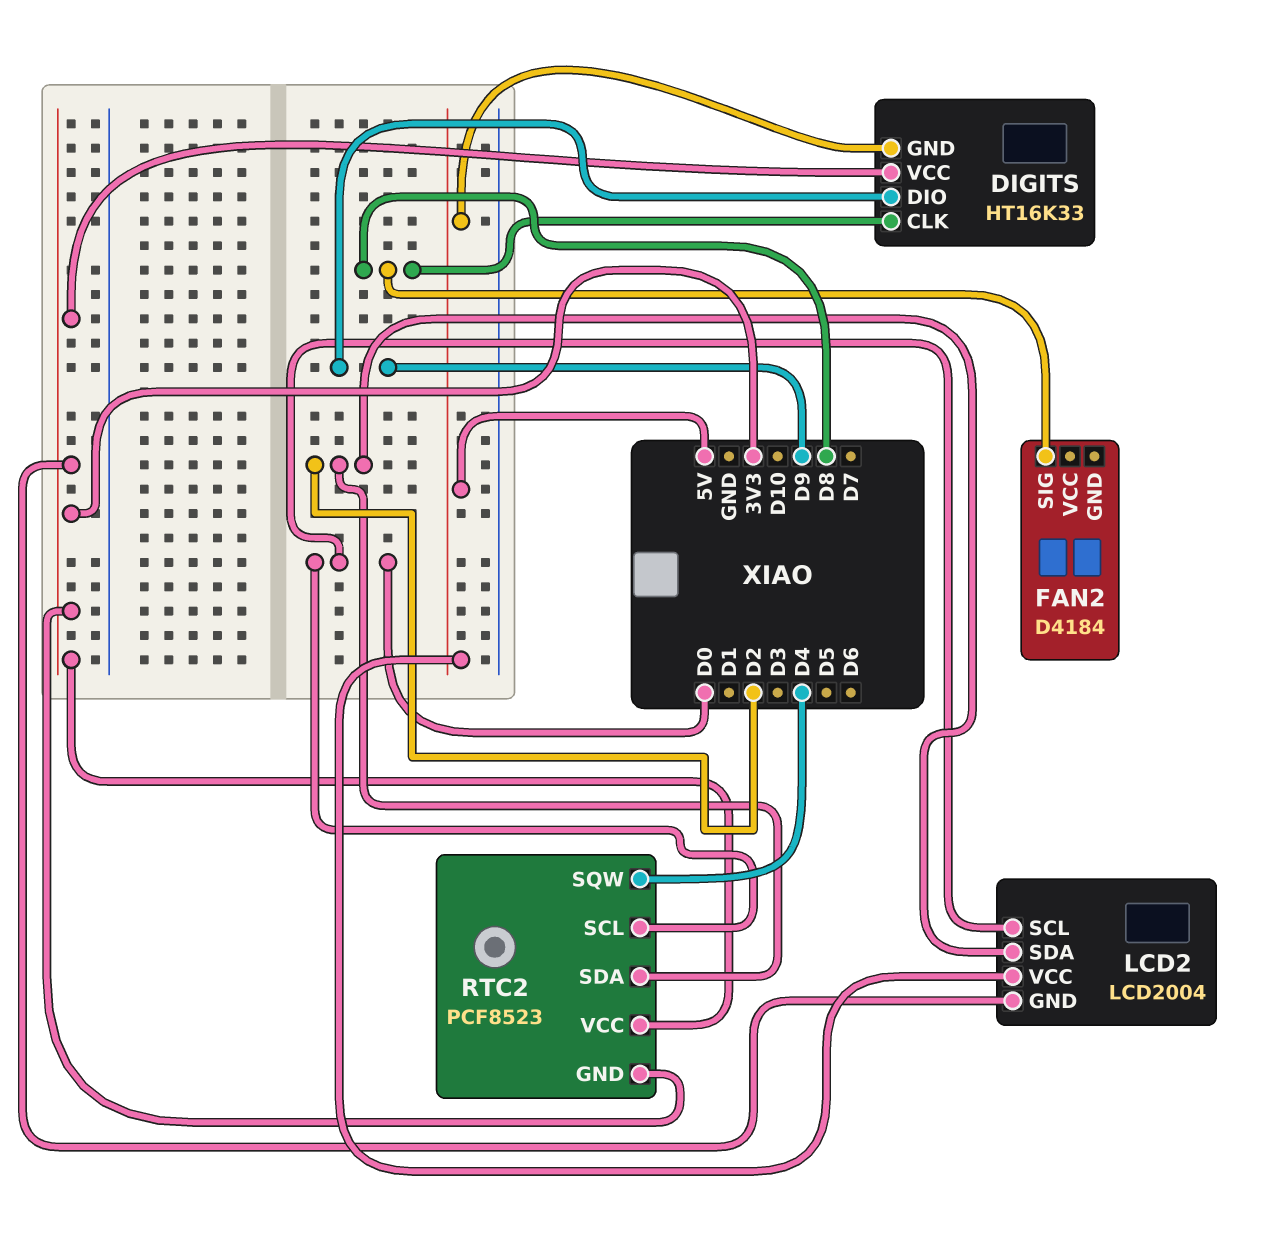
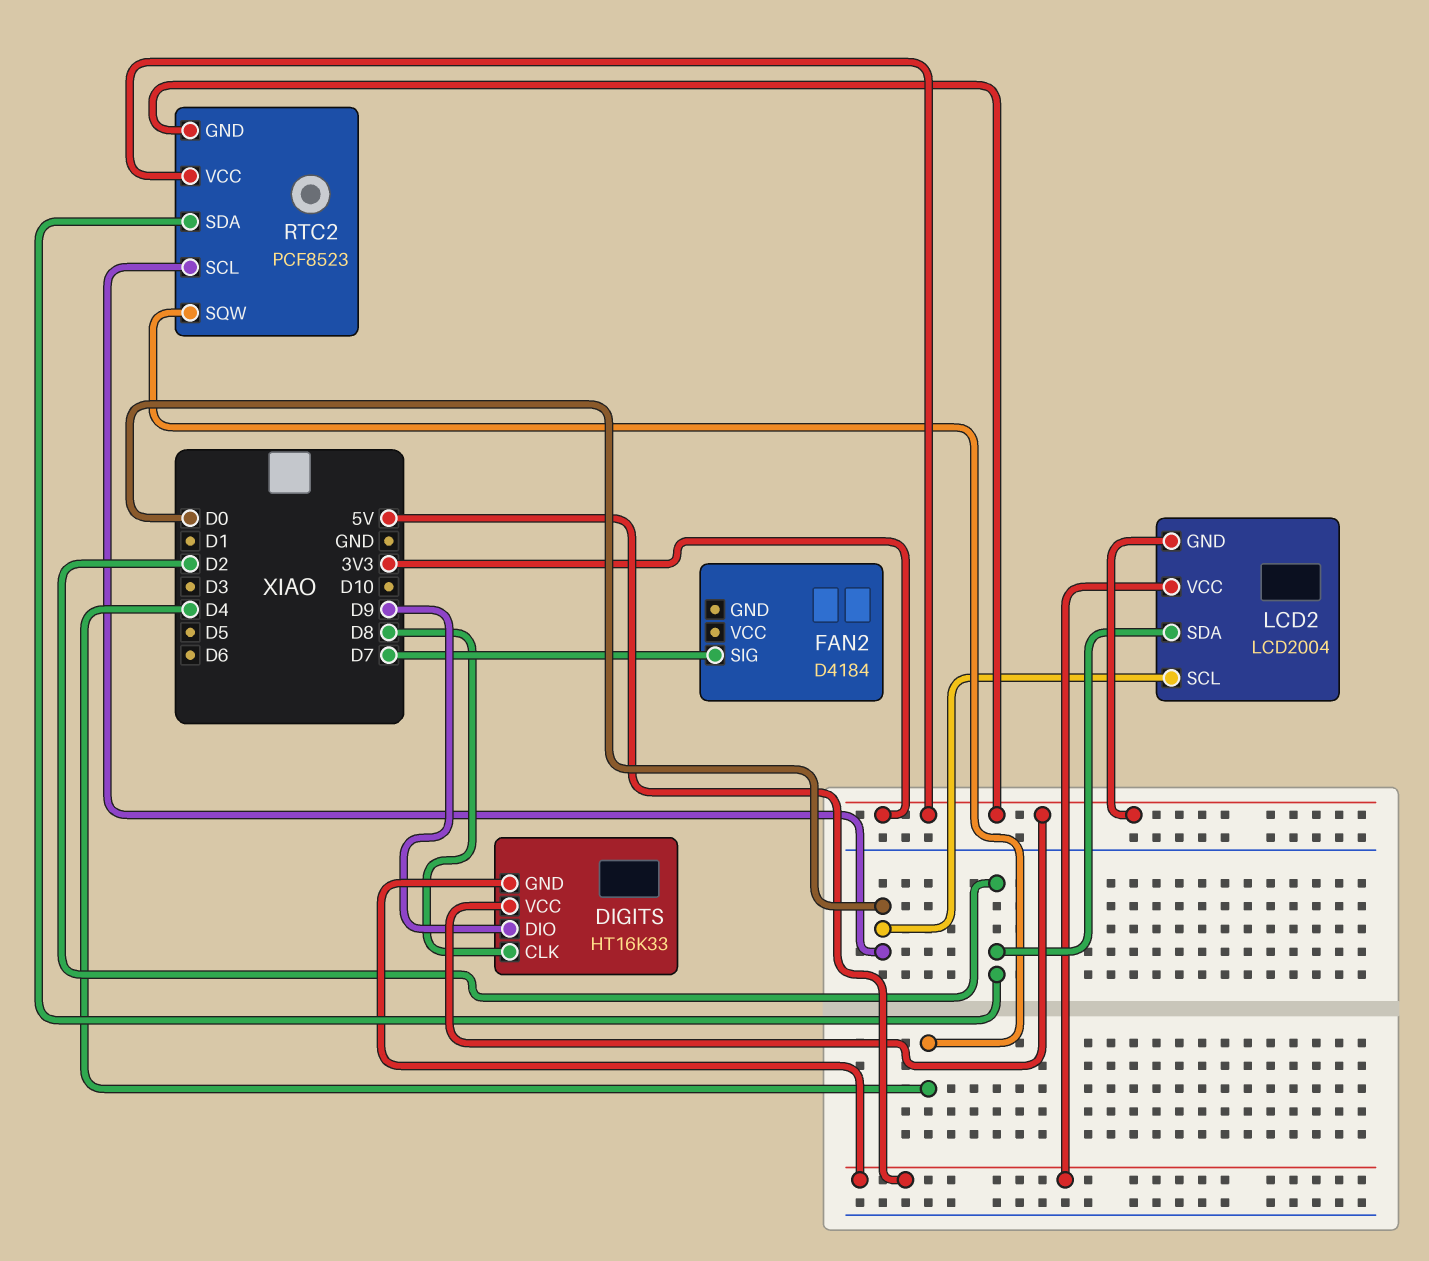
FAN2 pin SIG: D8 -> D7

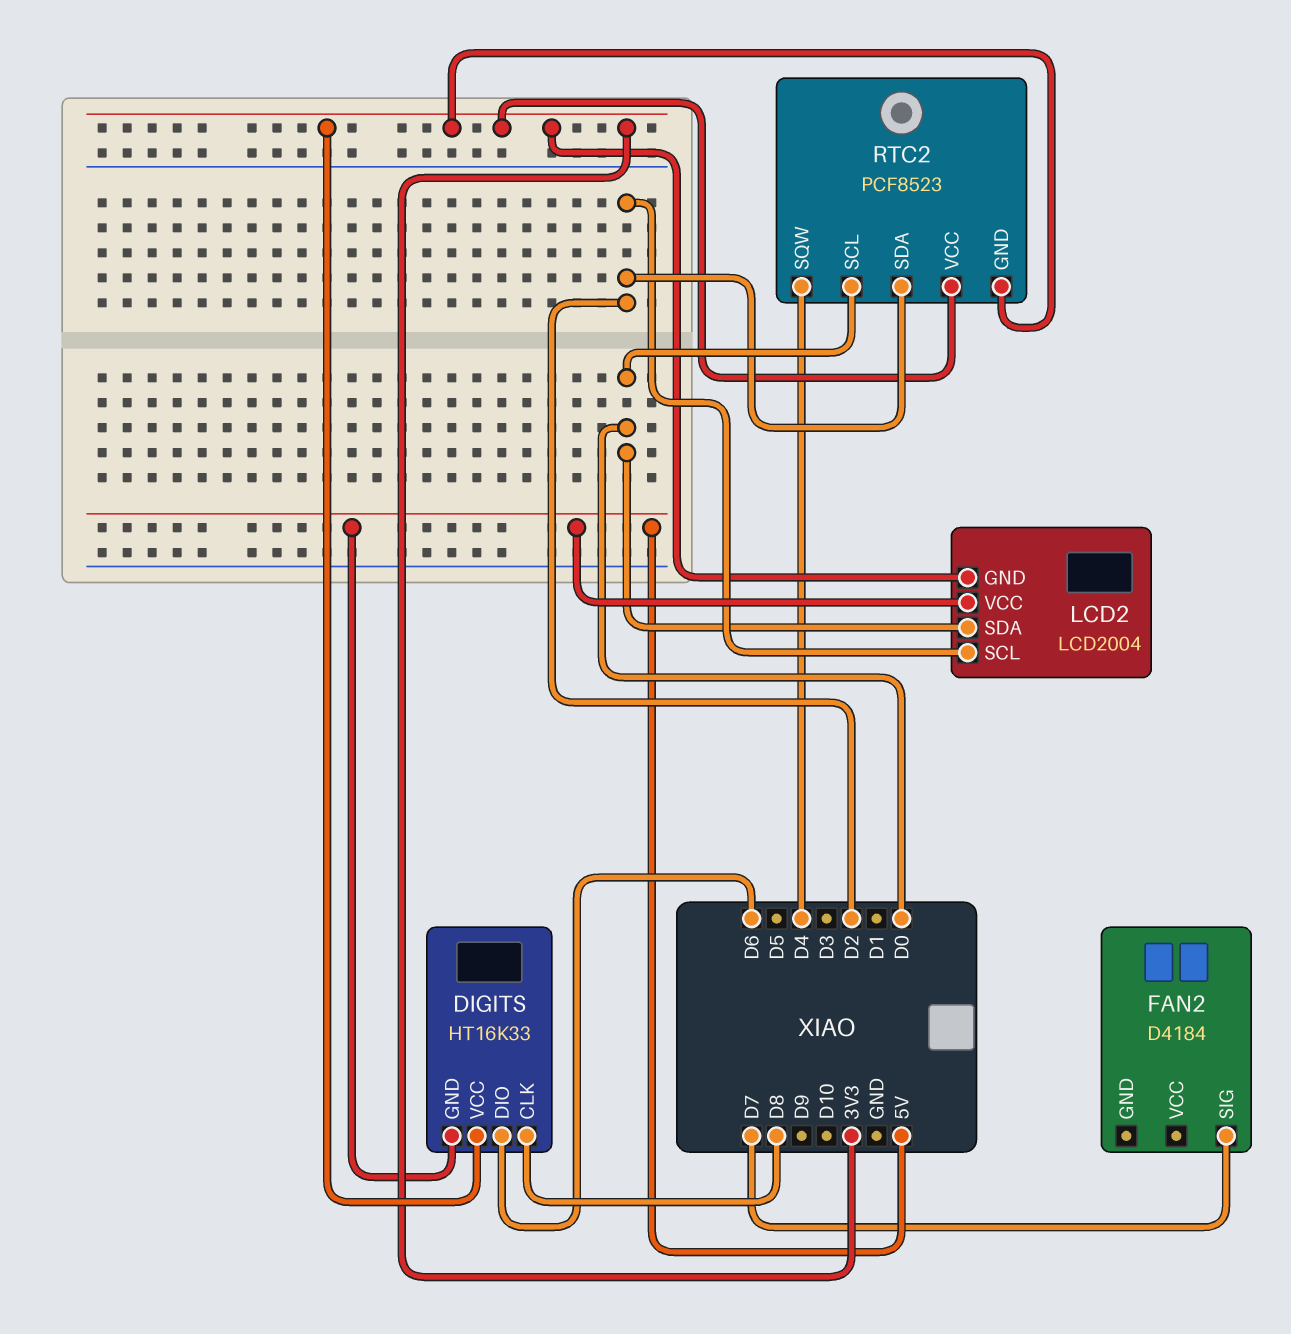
DIGITS pin DIO: D9 -> D6
LCD2 pin SCL: D0 -> D2
LCD2 pin SDA: D2 -> D0

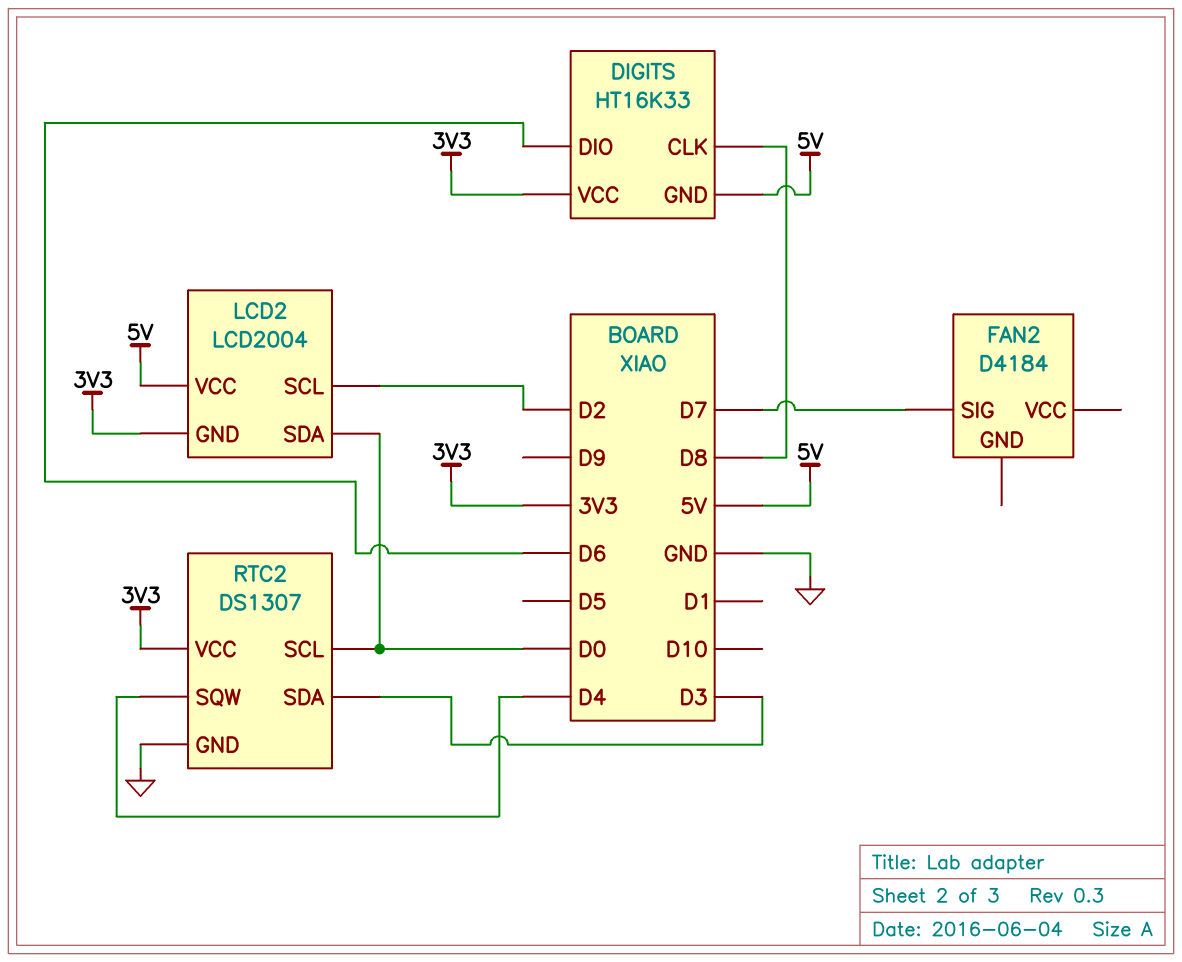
RTC2: PCF8523 -> DS1307
RTC2 pin GND: 3V3 -> GND
RTC2 pin SDA: D2 -> D3

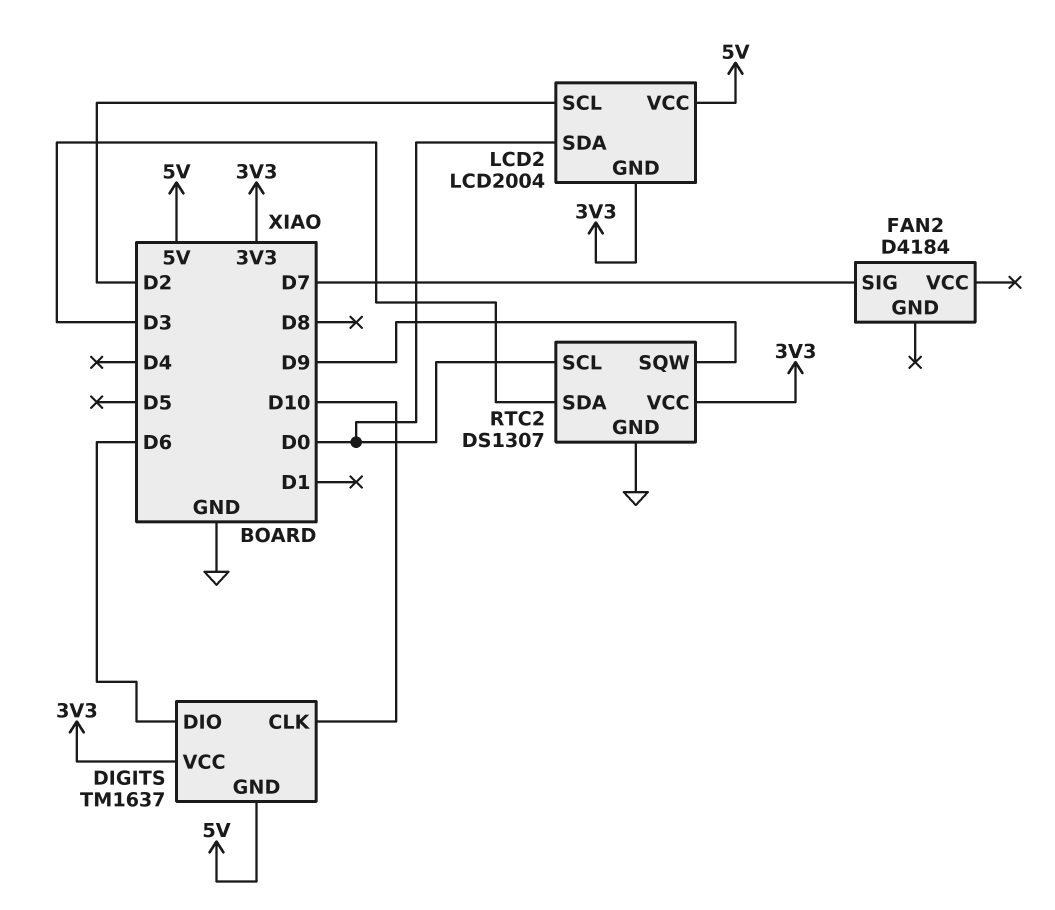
DIGITS: HT16K33 -> TM1637
DIGITS pin CLK: D8 -> D10
RTC2 pin SQW: D4 -> D9

